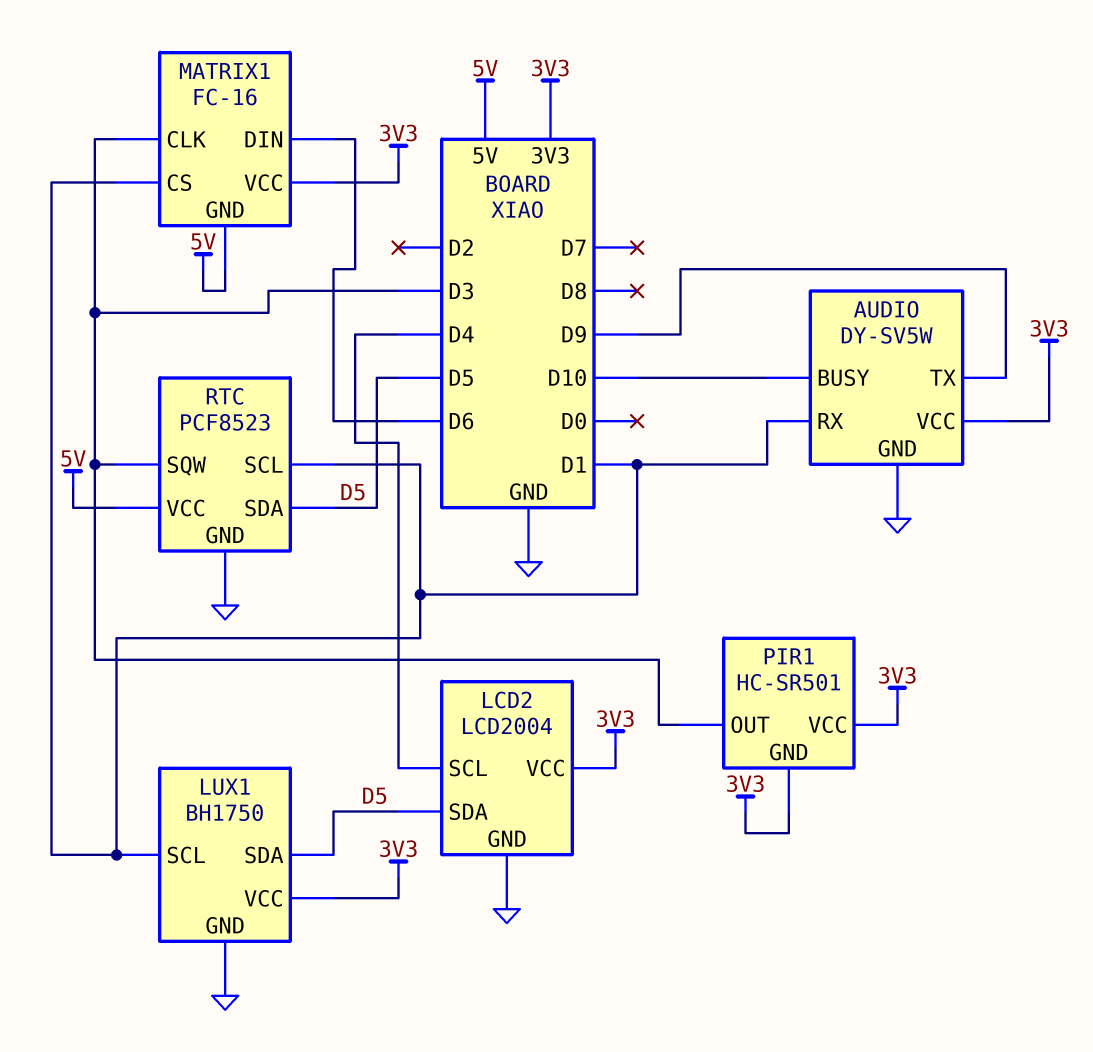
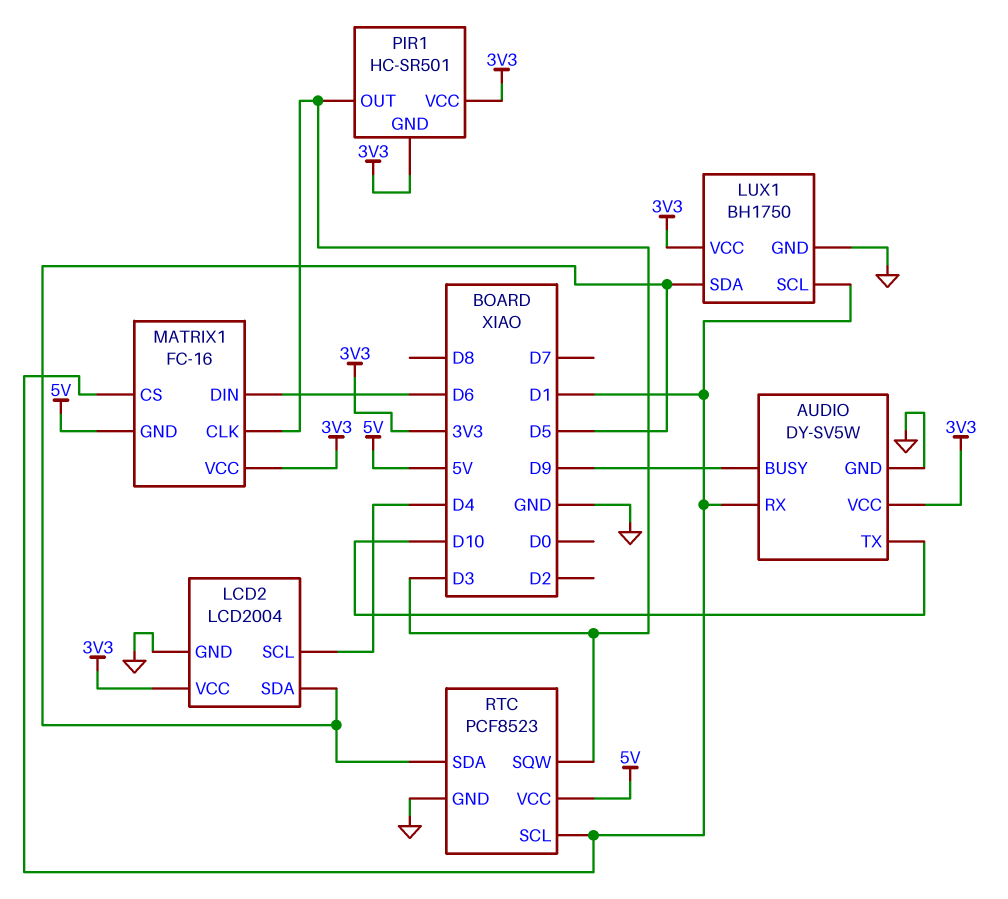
AUDIO pin BUSY: D10 -> D9
AUDIO pin TX: D9 -> D10

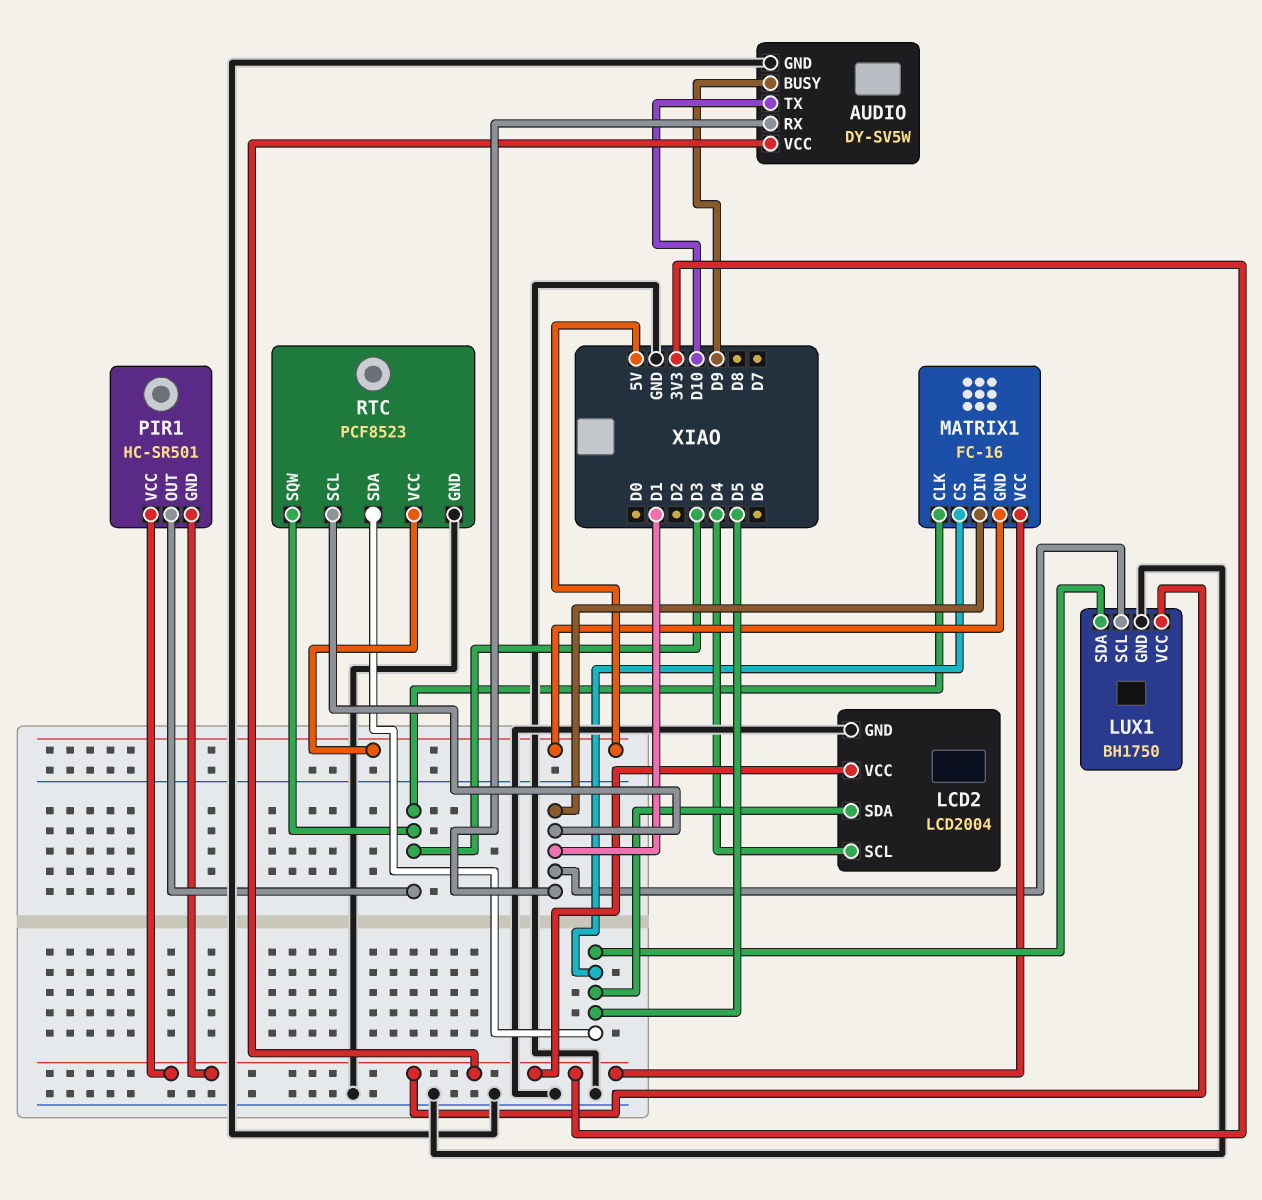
MATRIX1 pin CS: D1 -> D5
MATRIX1 pin DIN: D6 -> D1

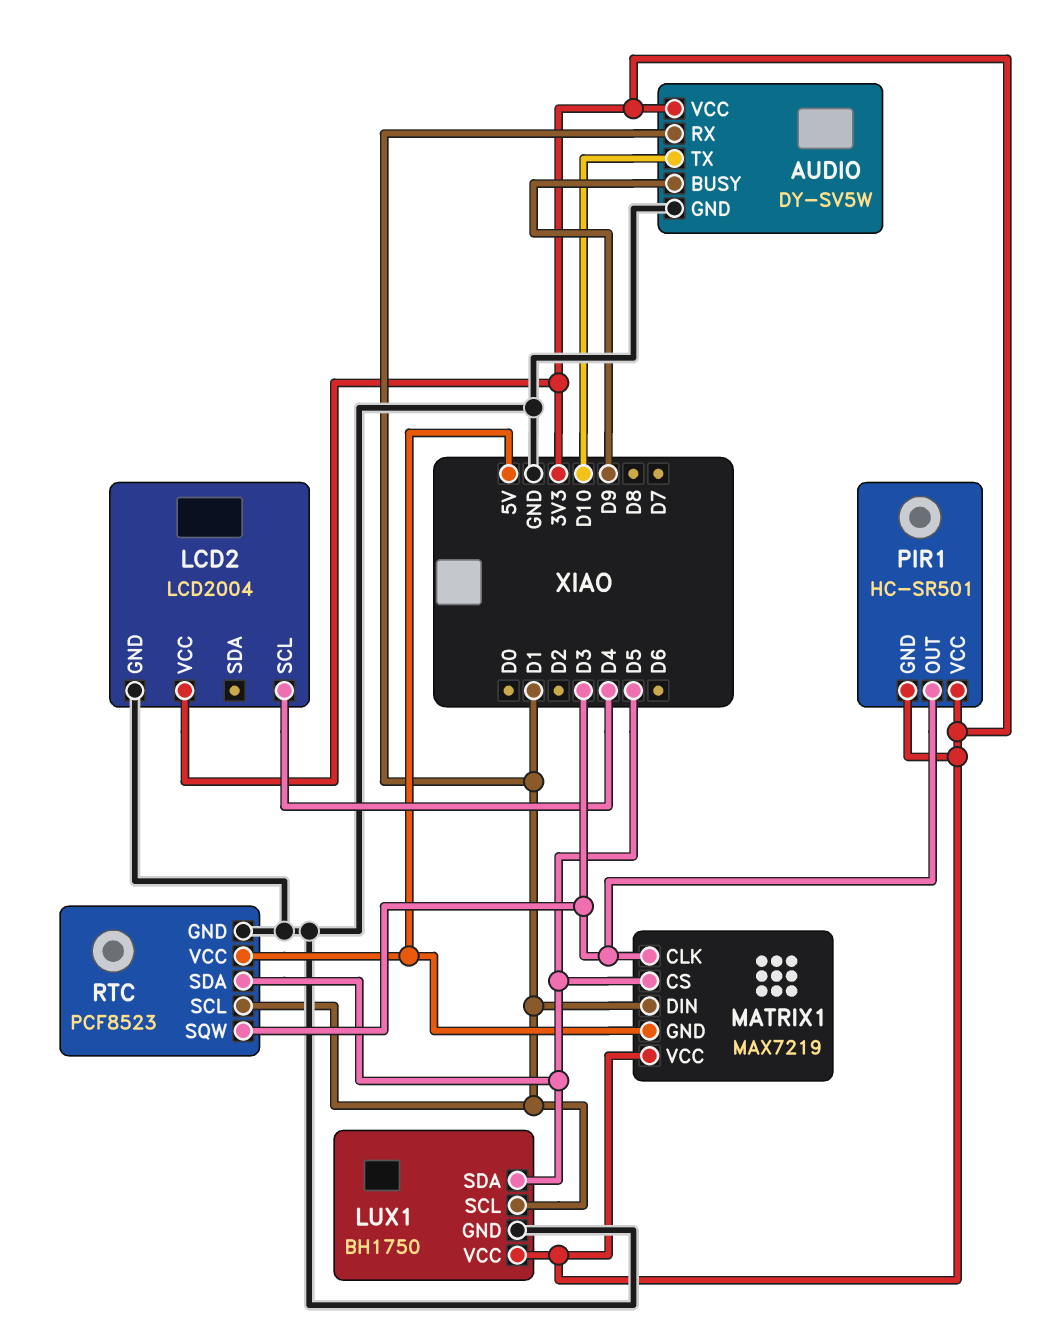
LCD2 pin SDA: D5 -> none
MATRIX1: FC-16 -> MAX7219

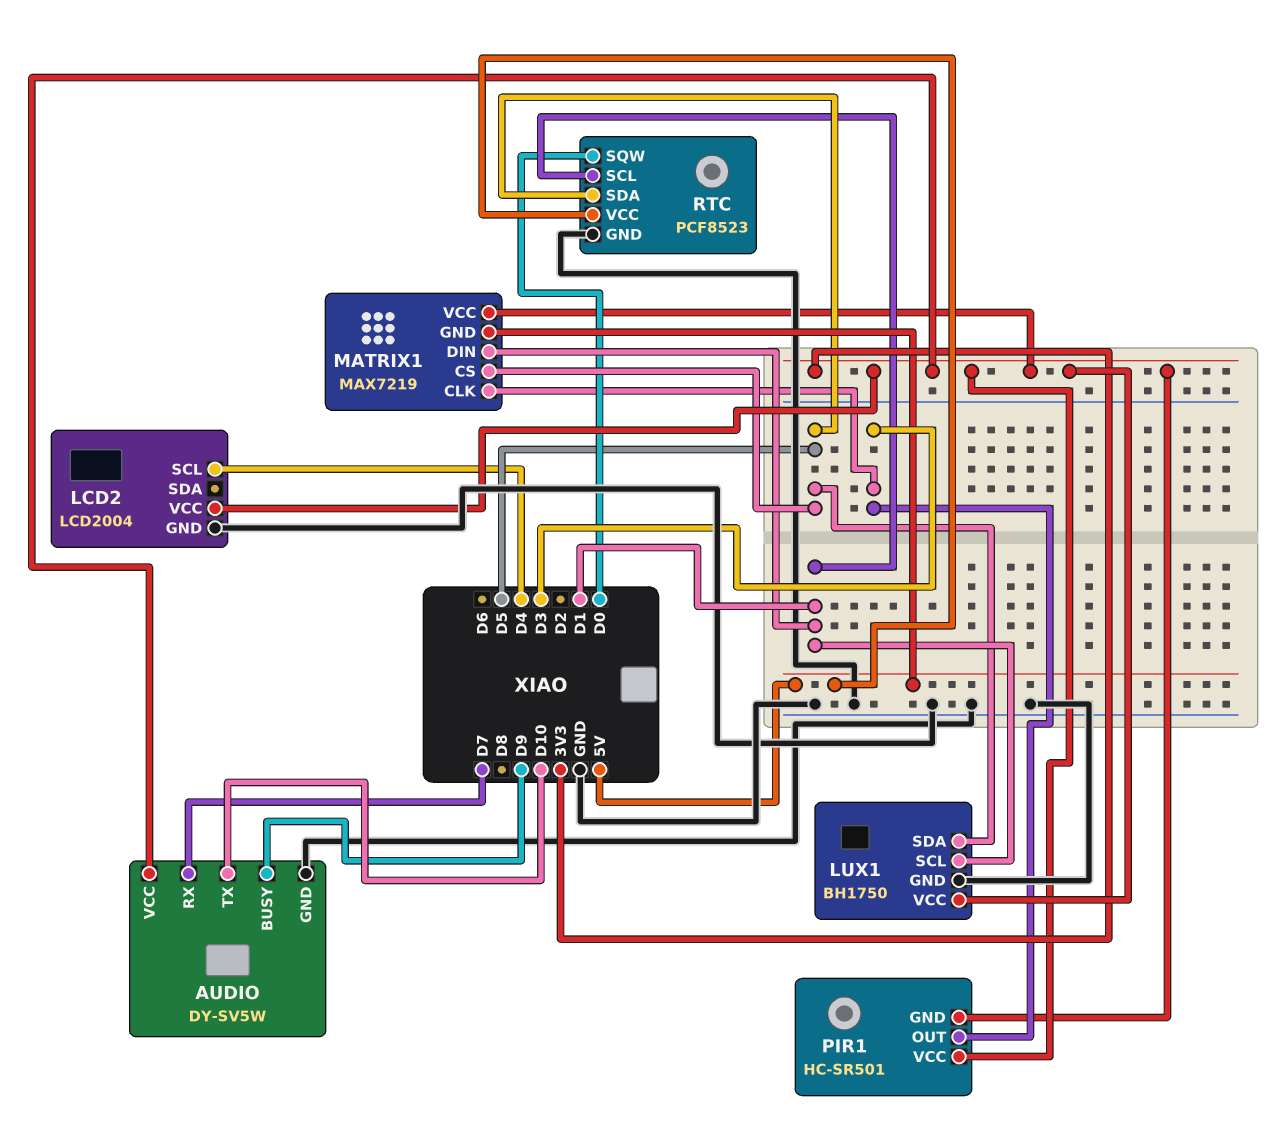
AUDIO pin RX: D1 -> D7
RTC pin SQW: D3 -> D0

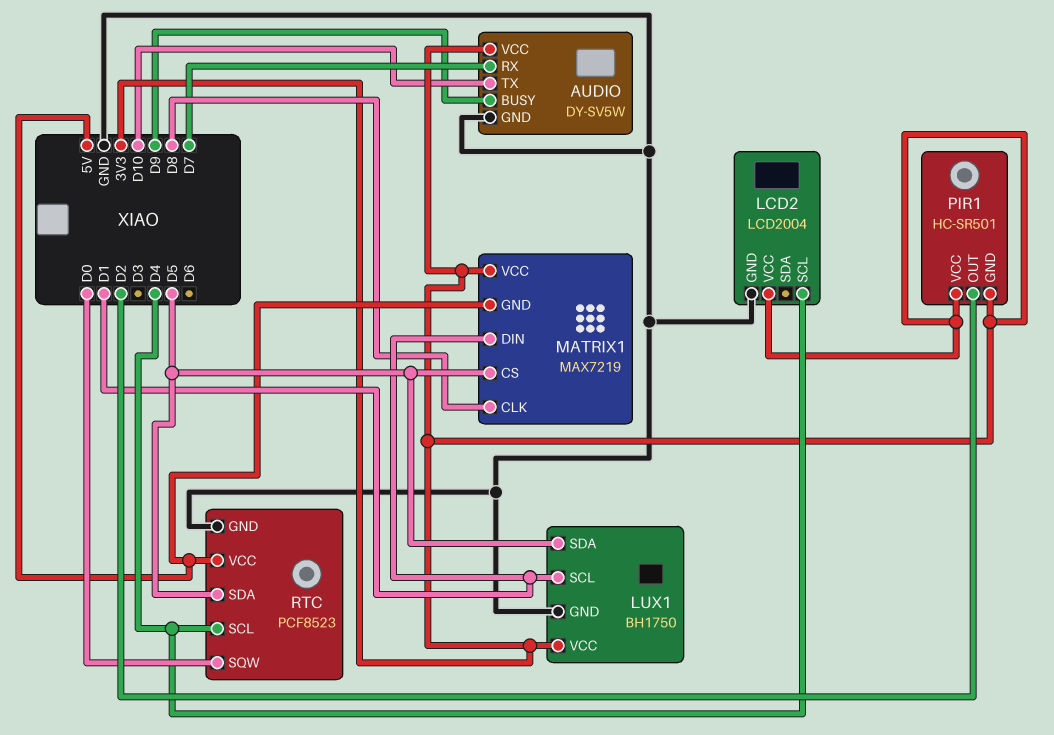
MATRIX1 pin CLK: D3 -> D8
PIR1 pin OUT: D3 -> D2
RTC pin SCL: D1 -> D4

